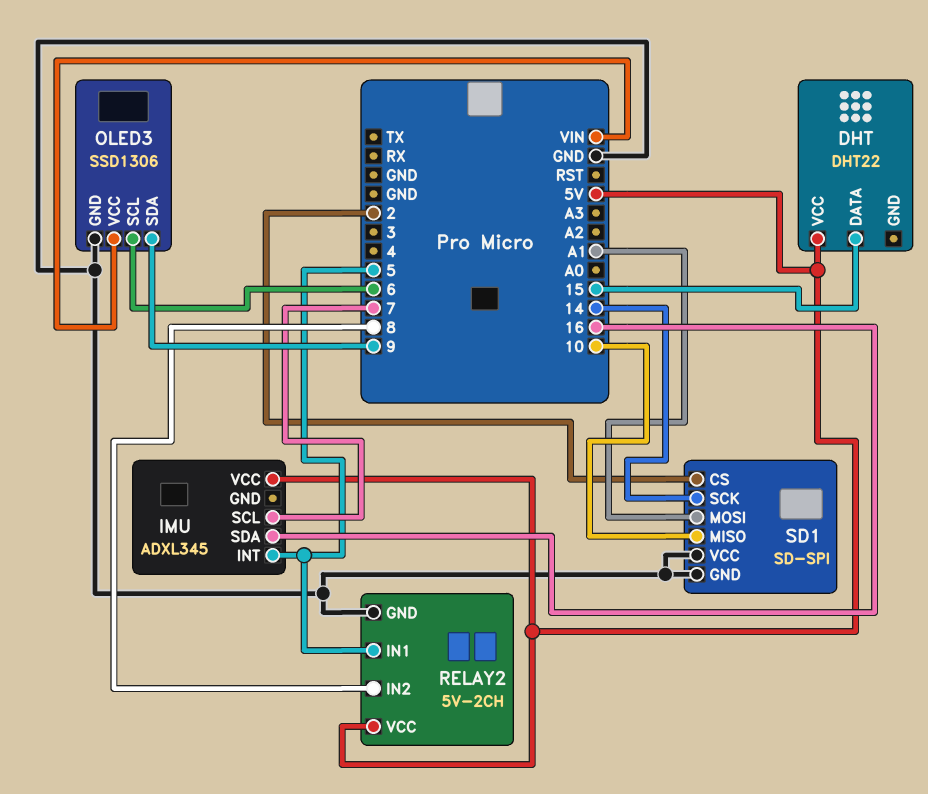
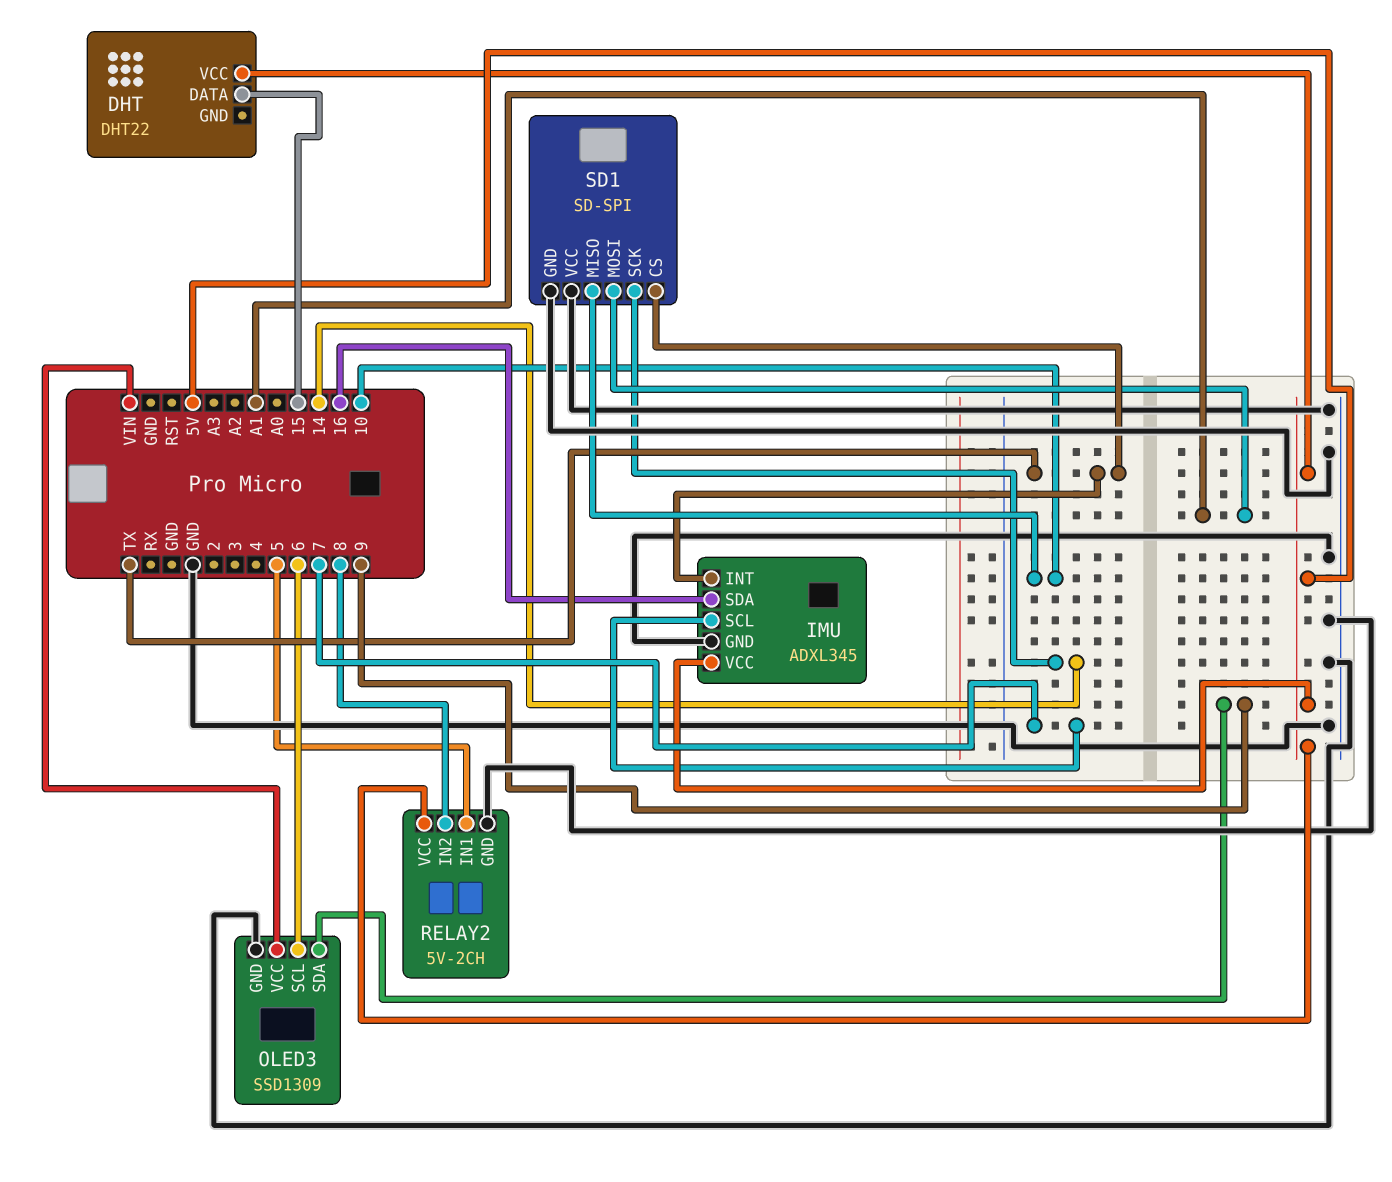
IMU pin GND: none -> GND
IMU pin INT: 5 -> TX
OLED3: SSD1306 -> SSD1309
SD1 pin CS: 2 -> TX

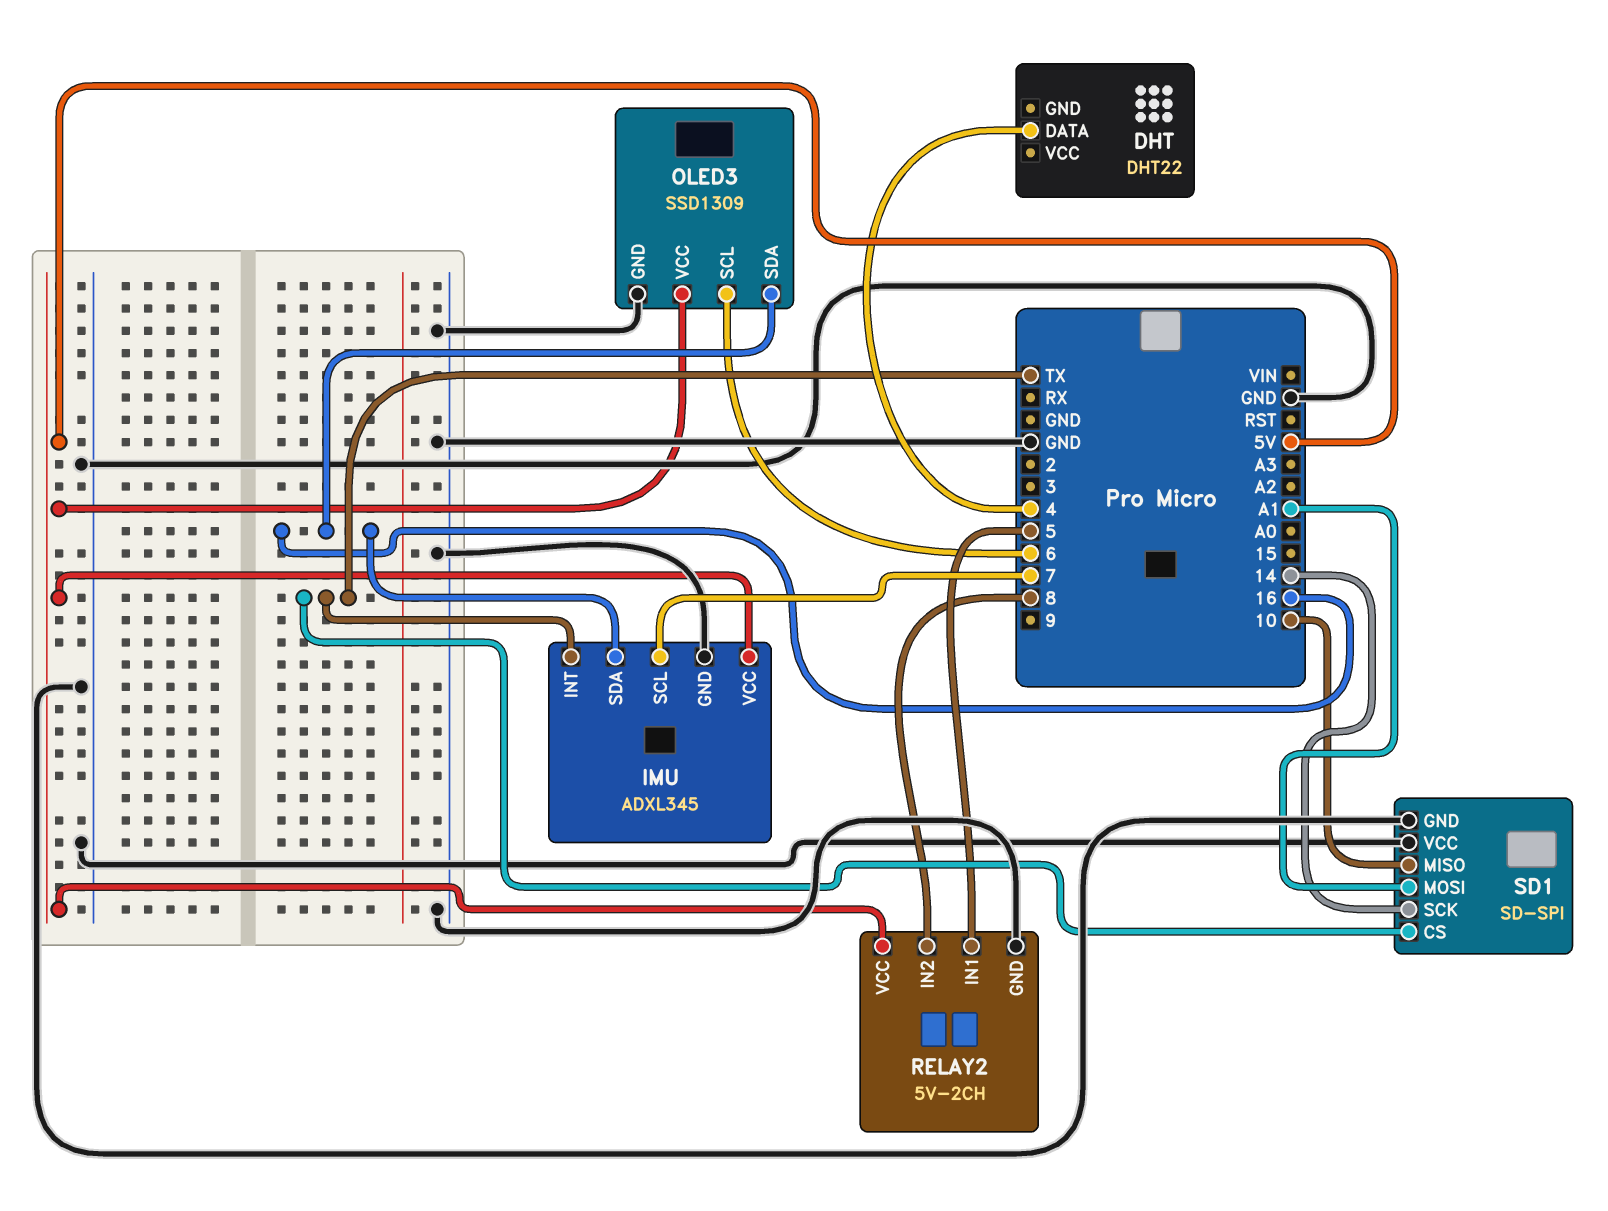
DHT pin DATA: 15 -> 4
DHT pin VCC: 5V -> none
OLED3 pin SDA: 9 -> 16
OLED3 pin VCC: VIN -> 5V

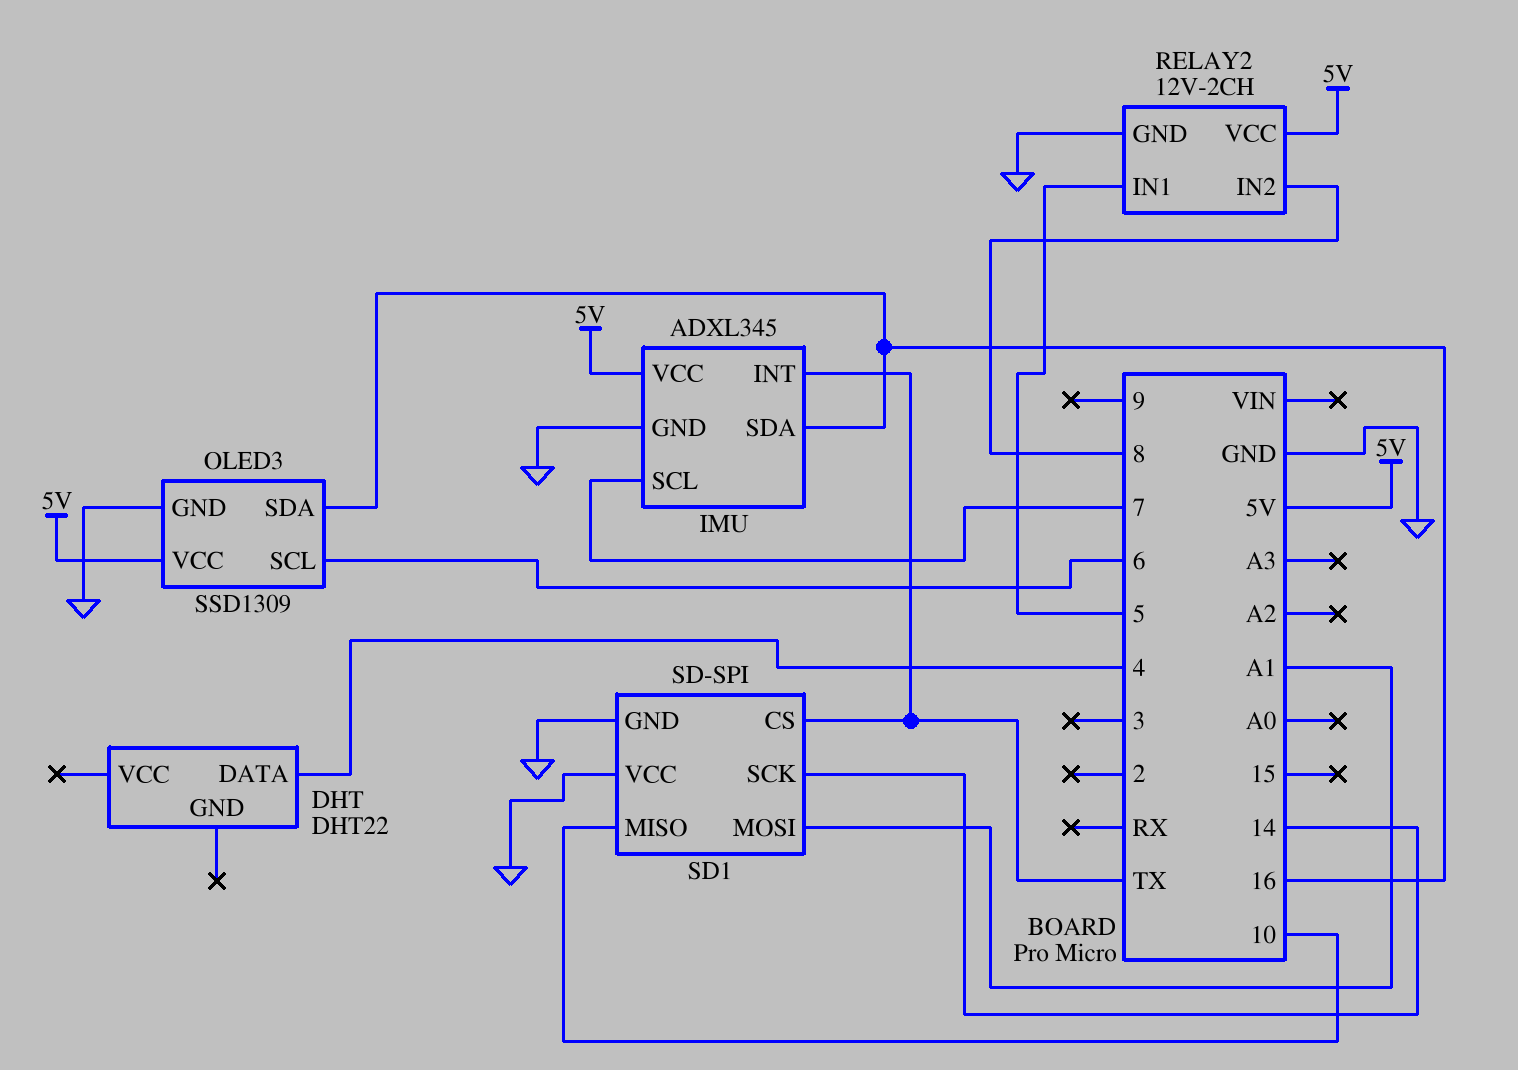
RELAY2: 5V-2CH -> 12V-2CH

